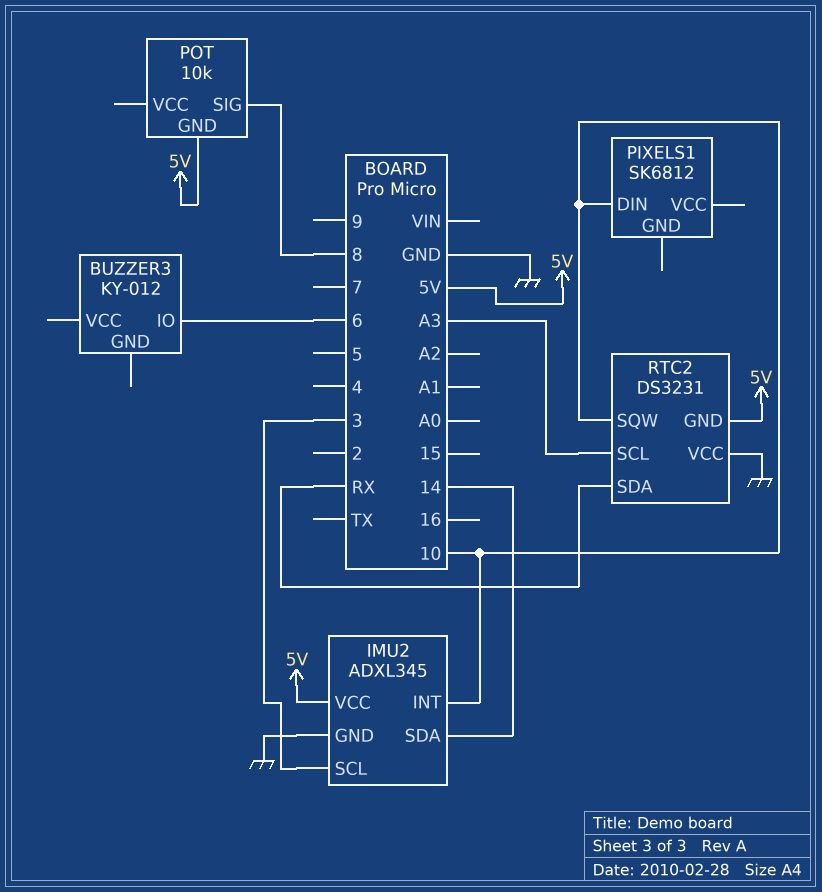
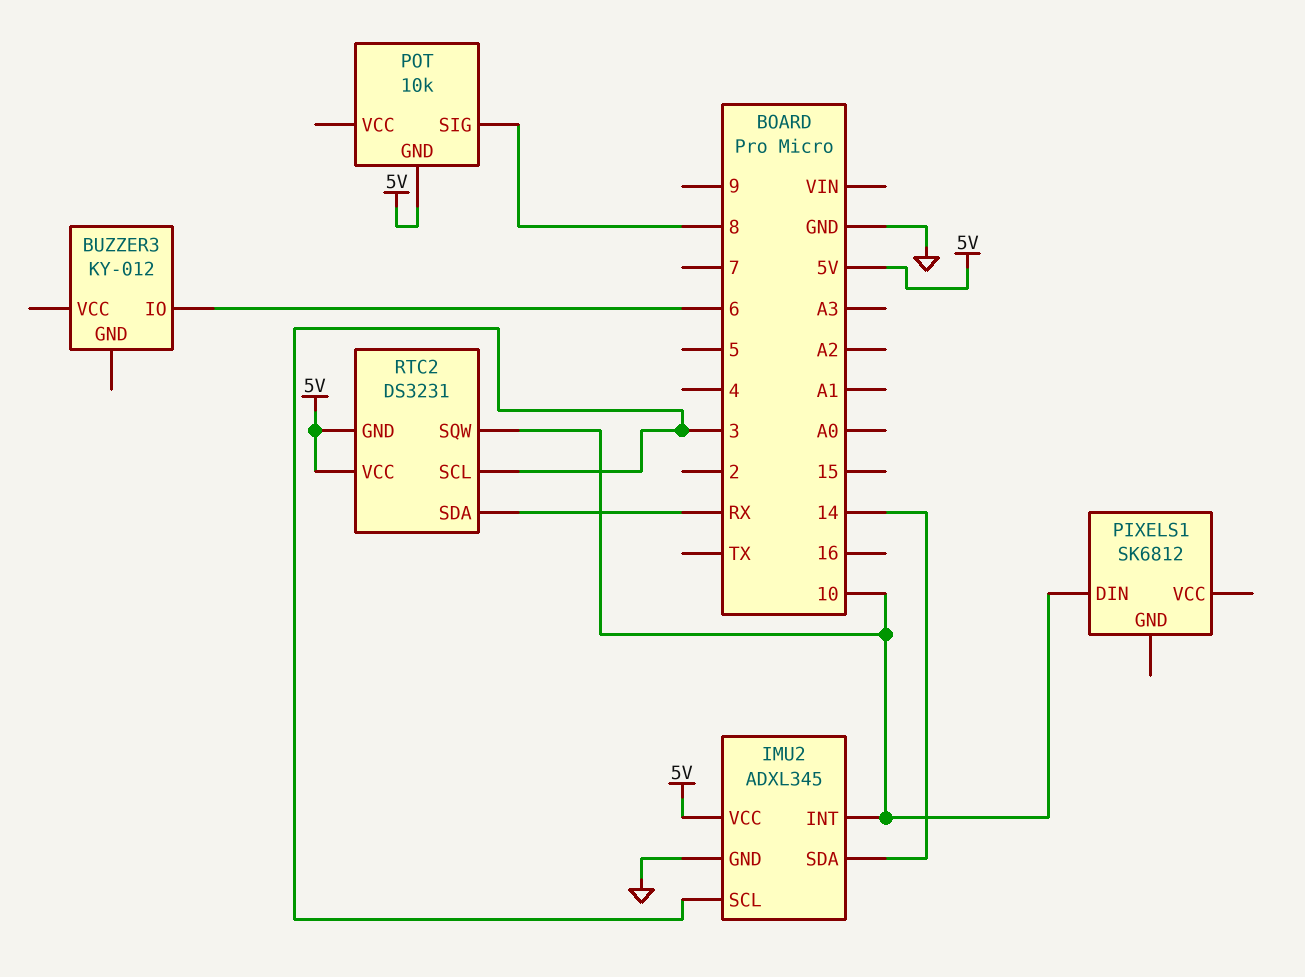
RTC2 pin SCL: A3 -> 3
RTC2 pin VCC: GND -> 5V

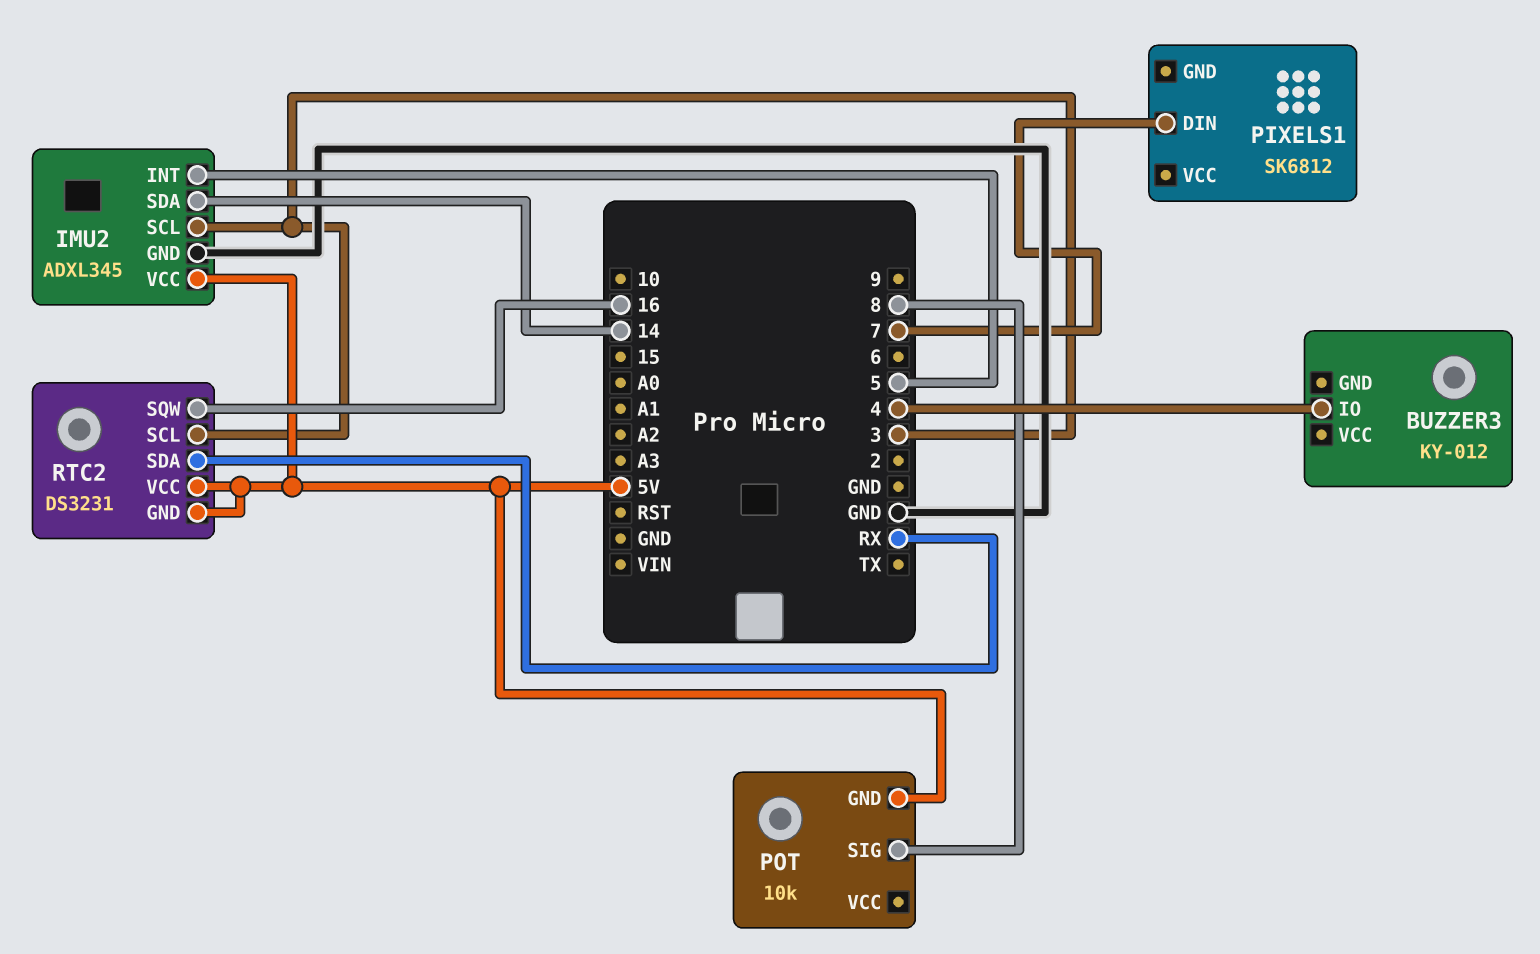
BUZZER3 pin IO: 6 -> 4
IMU2 pin INT: 10 -> 5
PIXELS1 pin DIN: 10 -> 7
RTC2 pin SQW: 10 -> 16

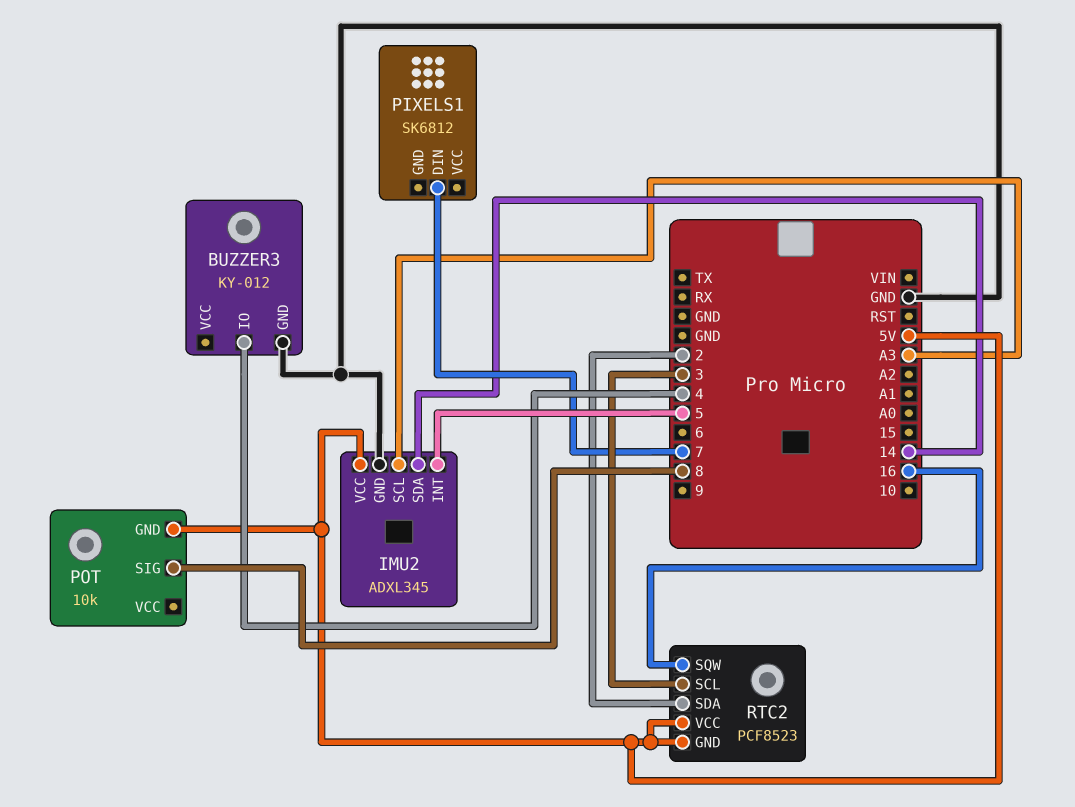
BUZZER3 pin GND: none -> GND
IMU2 pin SCL: 3 -> A3
RTC2: DS3231 -> PCF8523
RTC2 pin SDA: RX -> 2

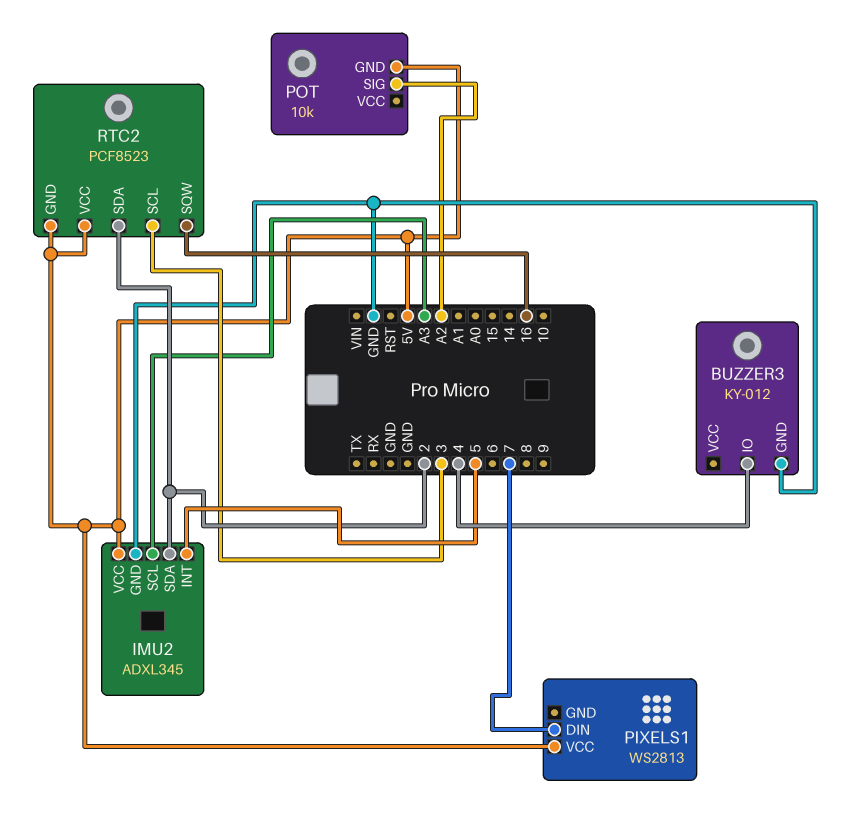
IMU2 pin SDA: 14 -> 2
PIXELS1: SK6812 -> WS2813
PIXELS1 pin VCC: none -> 5V
POT pin SIG: 8 -> A2

